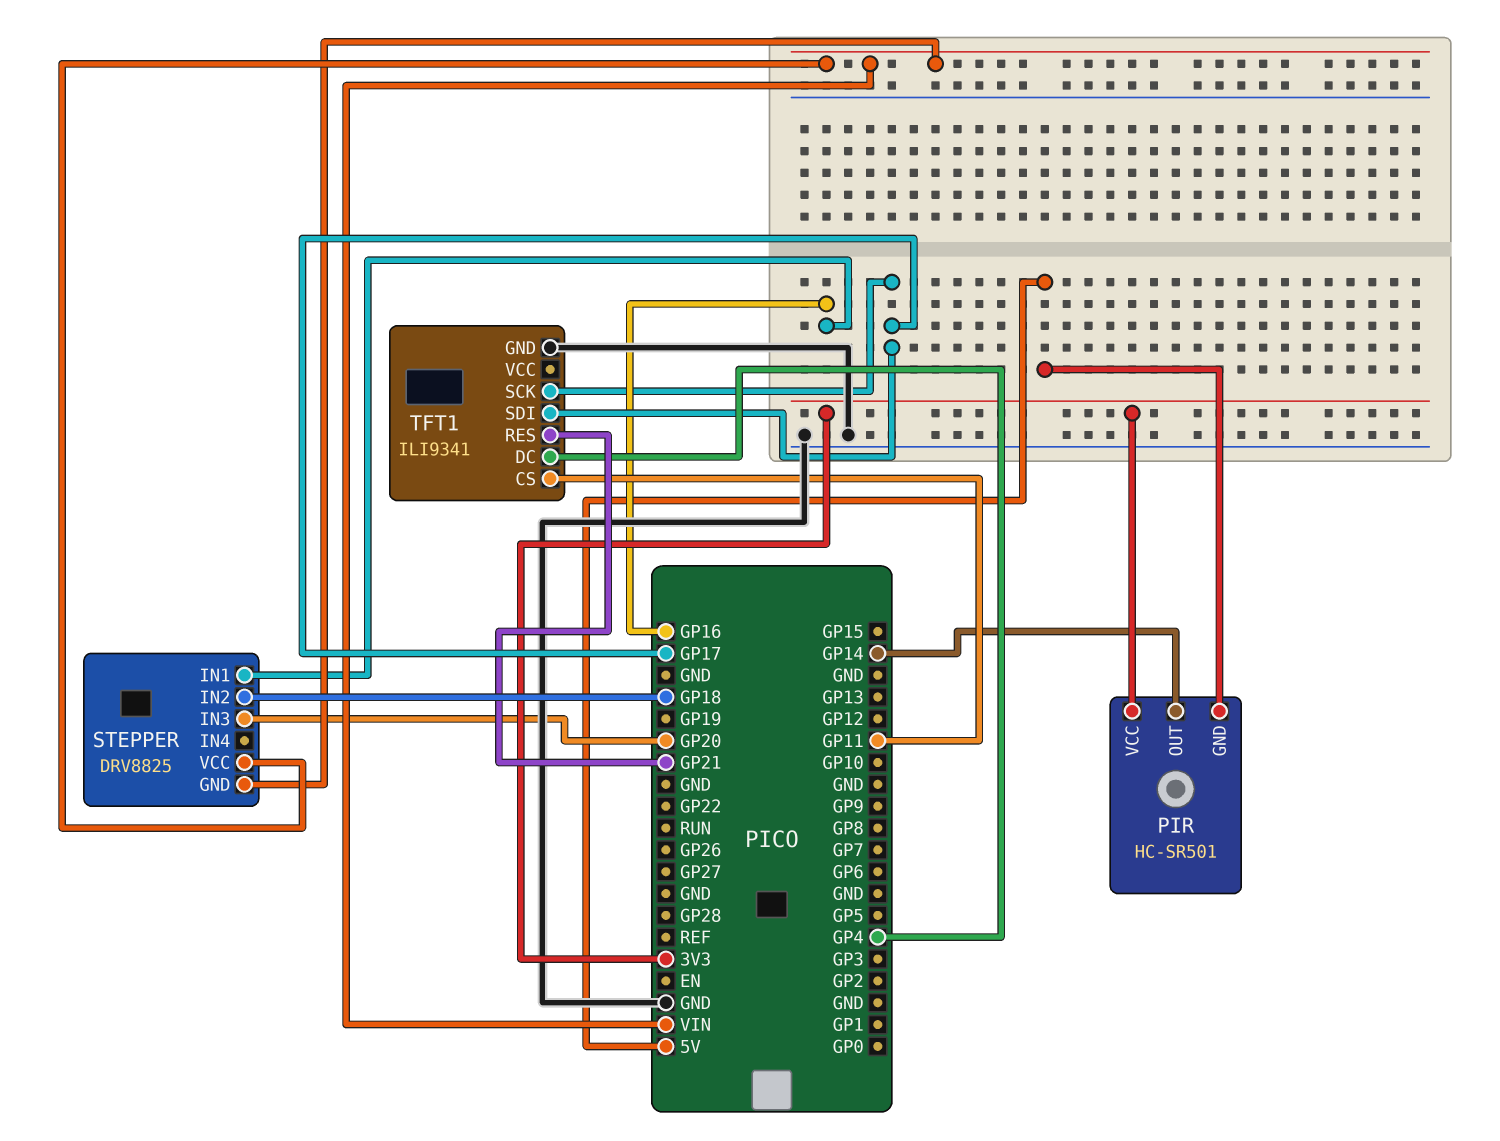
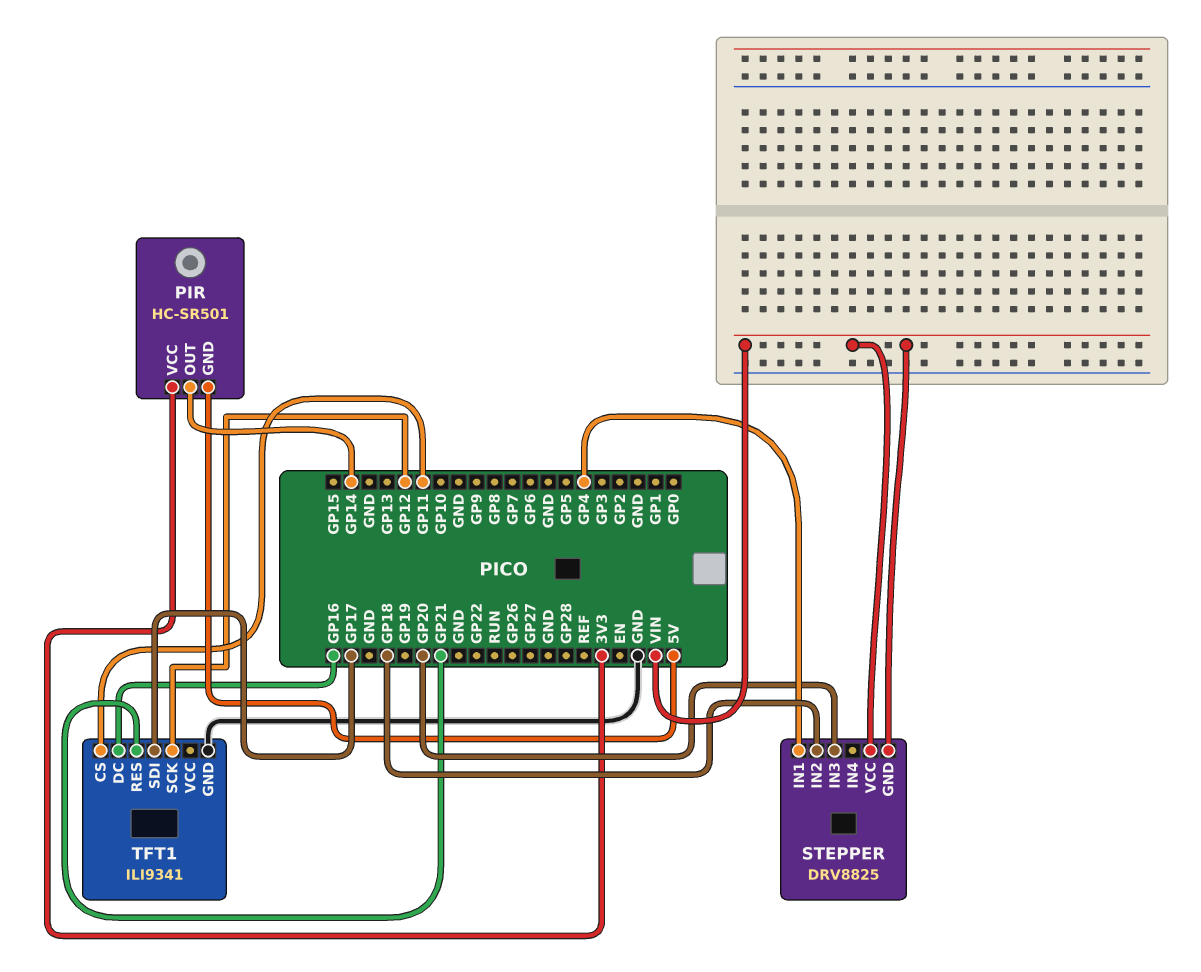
STEPPER pin IN1: GP16 -> GP4
TFT1 pin DC: GP4 -> GP16
TFT1 pin SCK: GP17 -> GP12

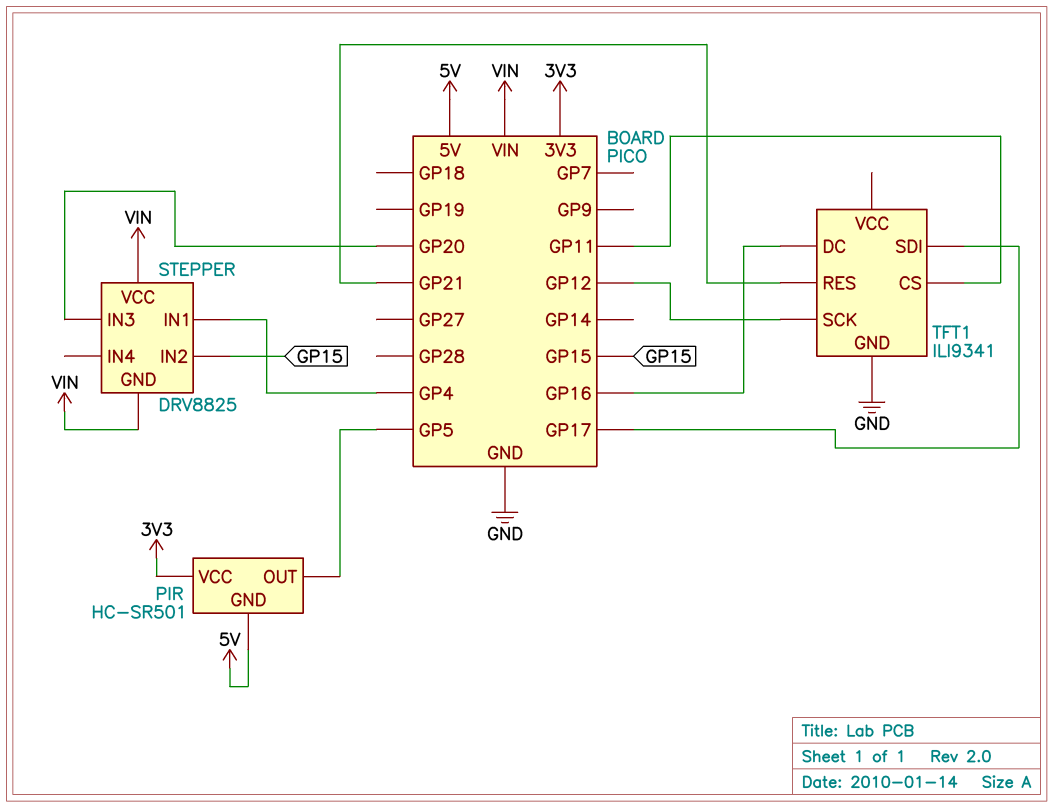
PIR pin OUT: GP14 -> GP5
STEPPER pin IN2: GP18 -> GP15

